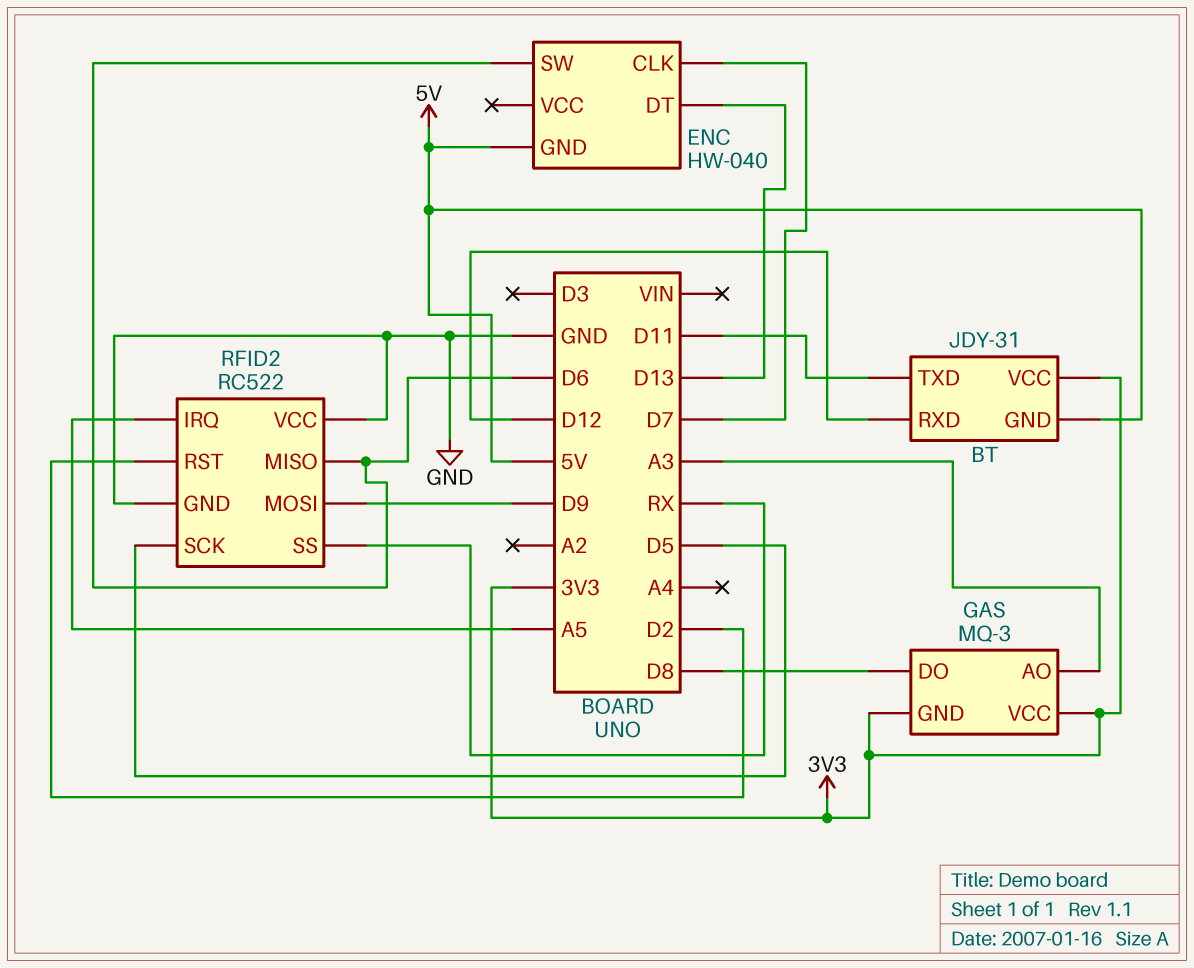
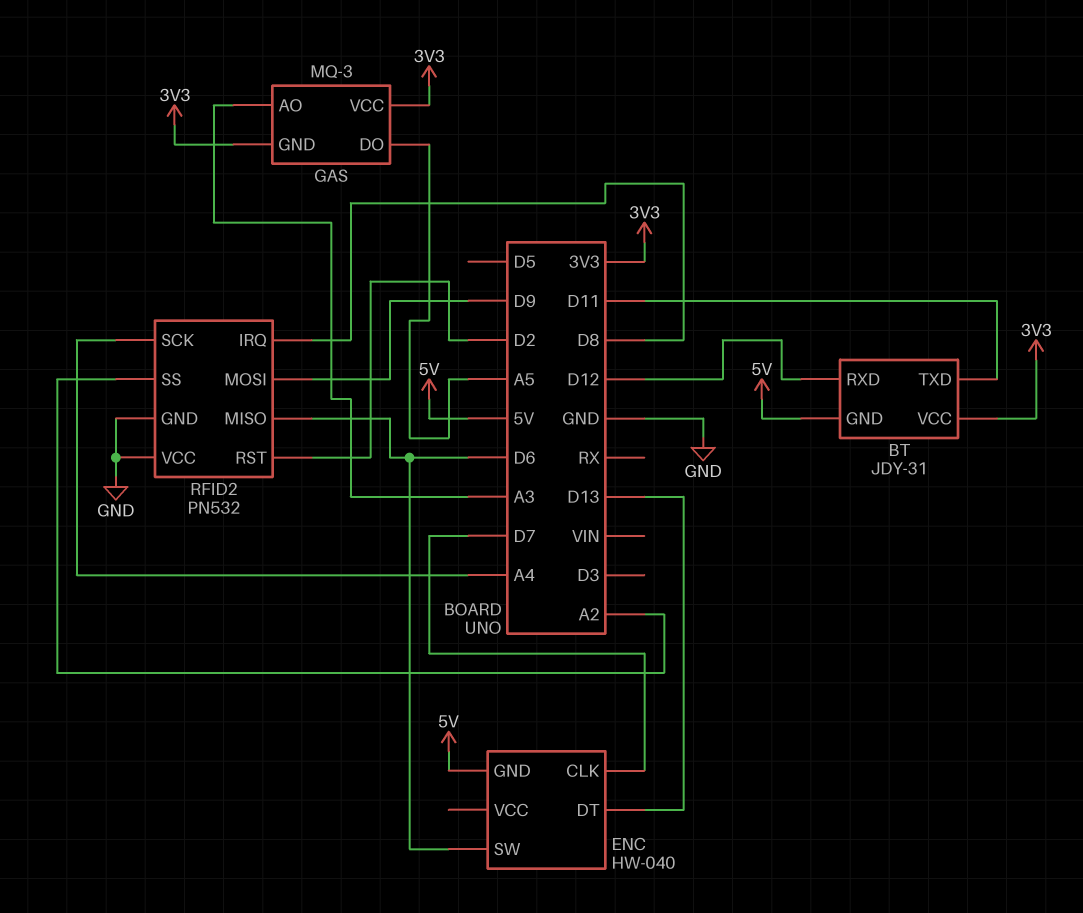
GAS pin DO: D8 -> A5
RFID2: RC522 -> PN532
RFID2 pin IRQ: A5 -> D8
RFID2 pin SCK: D5 -> A4
RFID2 pin SS: RX -> A2

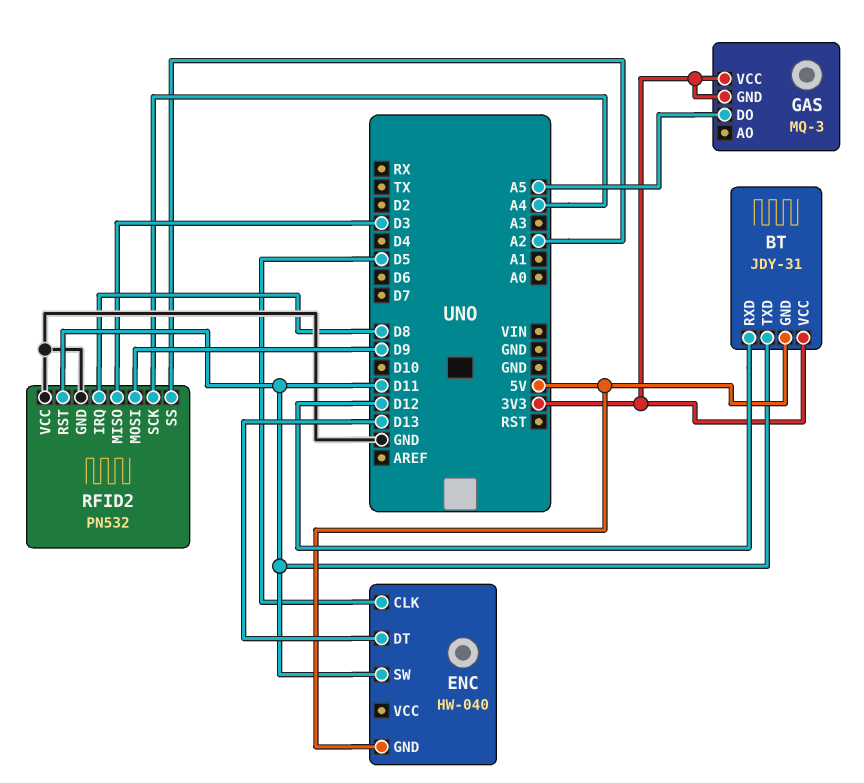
ENC pin CLK: D7 -> D5
ENC pin SW: D6 -> D11
GAS pin AO: A3 -> none
RFID2 pin MISO: D6 -> D3
RFID2 pin RST: D2 -> D11

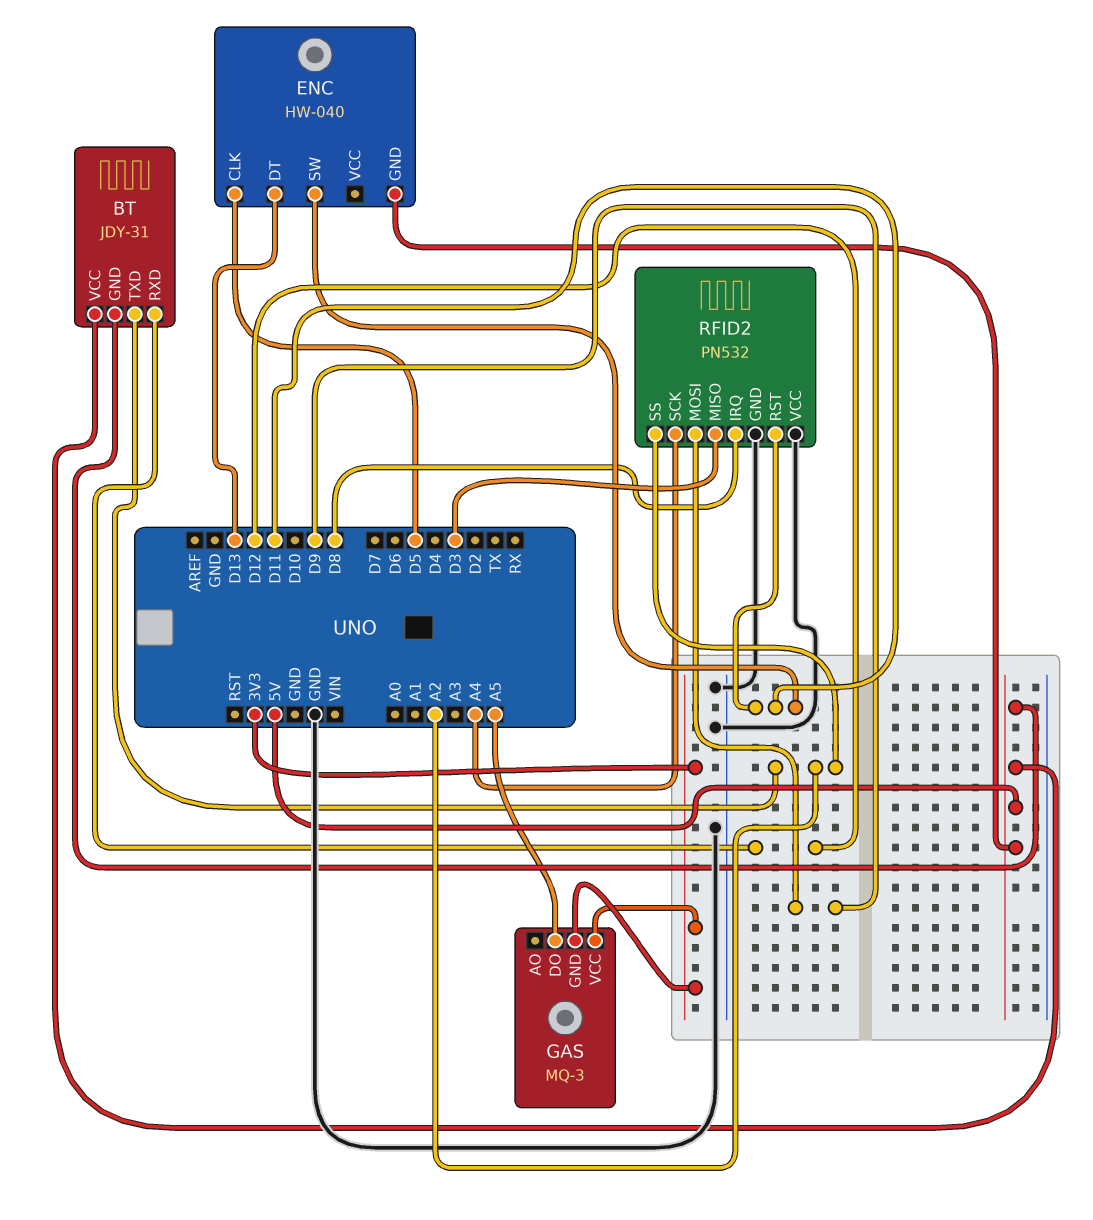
BT pin TXD: D11 -> A2
BT pin VCC: 3V3 -> 5V

